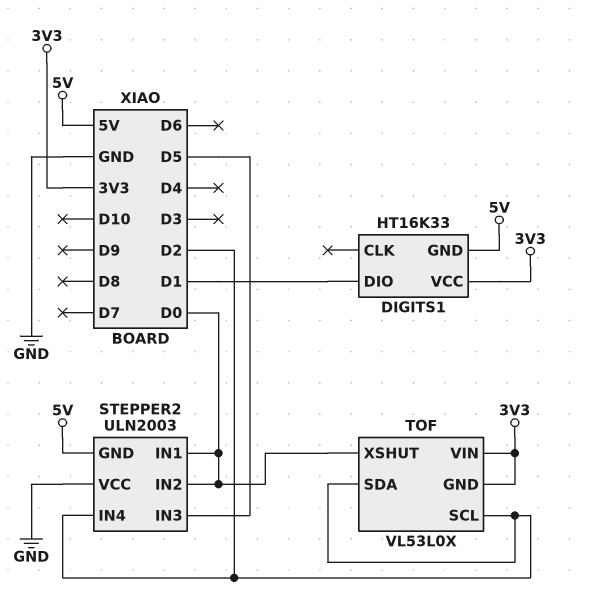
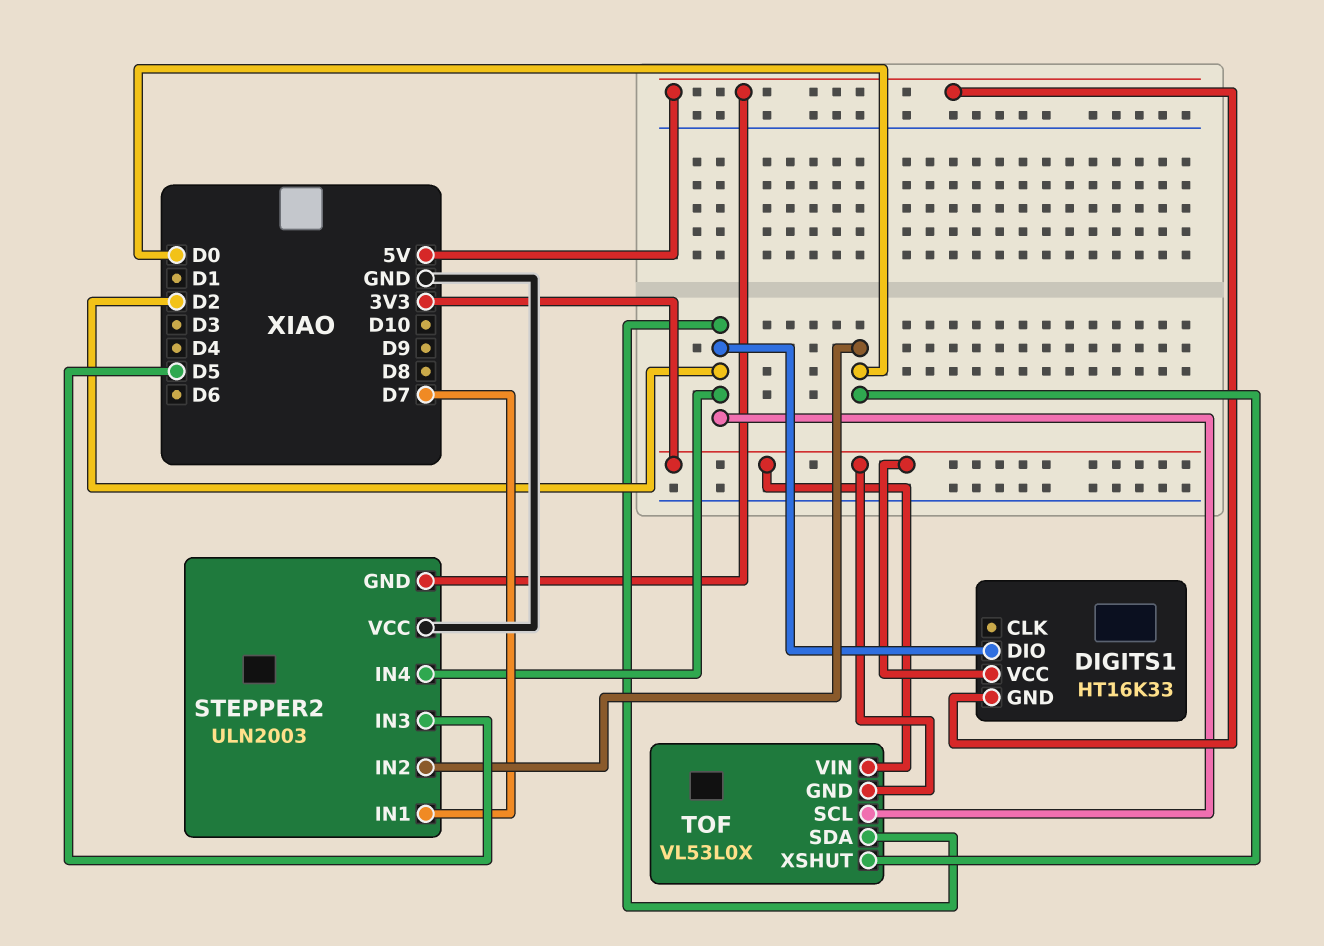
DIGITS1 pin DIO: D1 -> D2
STEPPER2 pin IN1: D0 -> D7

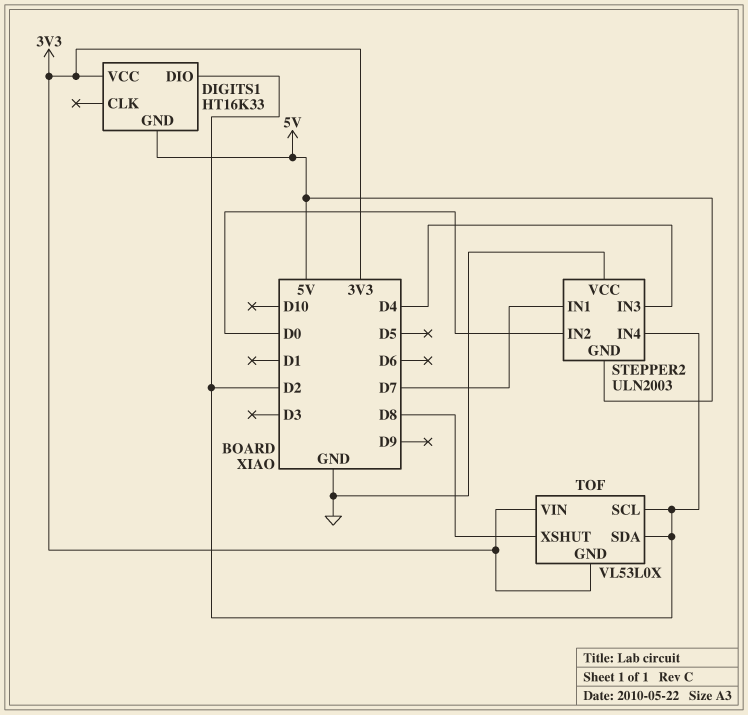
STEPPER2 pin IN3: D5 -> D4
TOF pin XSHUT: D0 -> D8

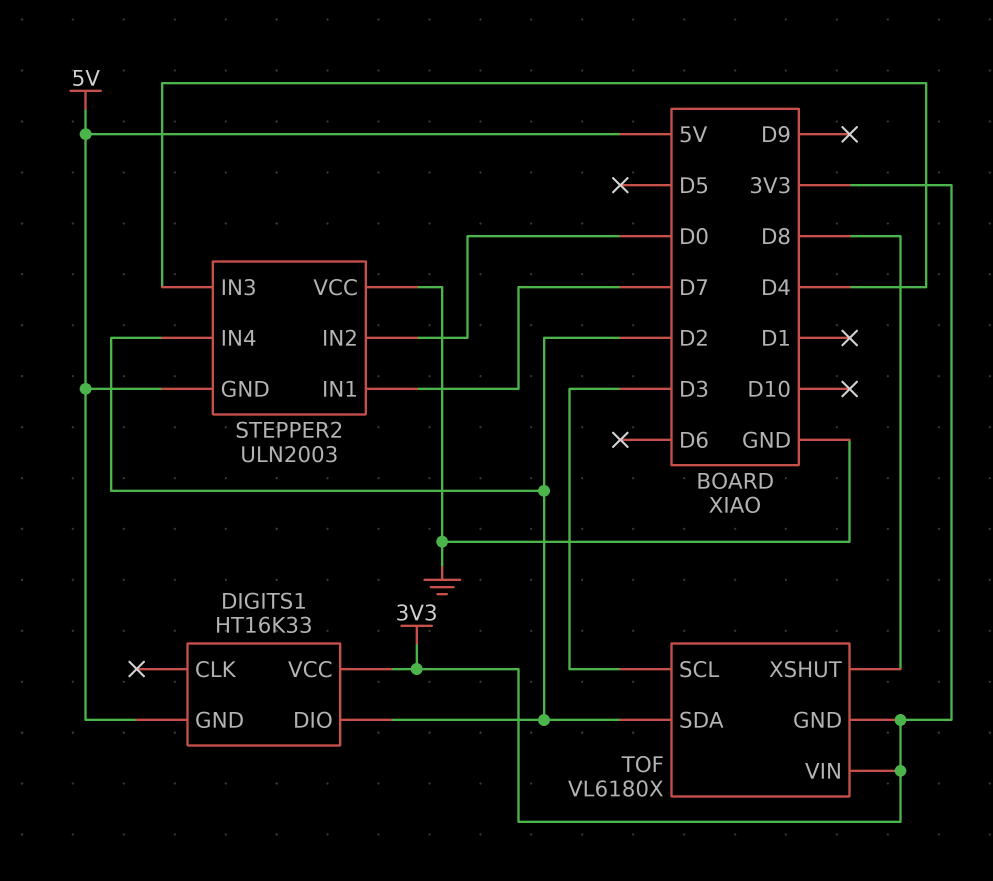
TOF: VL53L0X -> VL6180X
TOF pin SCL: D2 -> D3

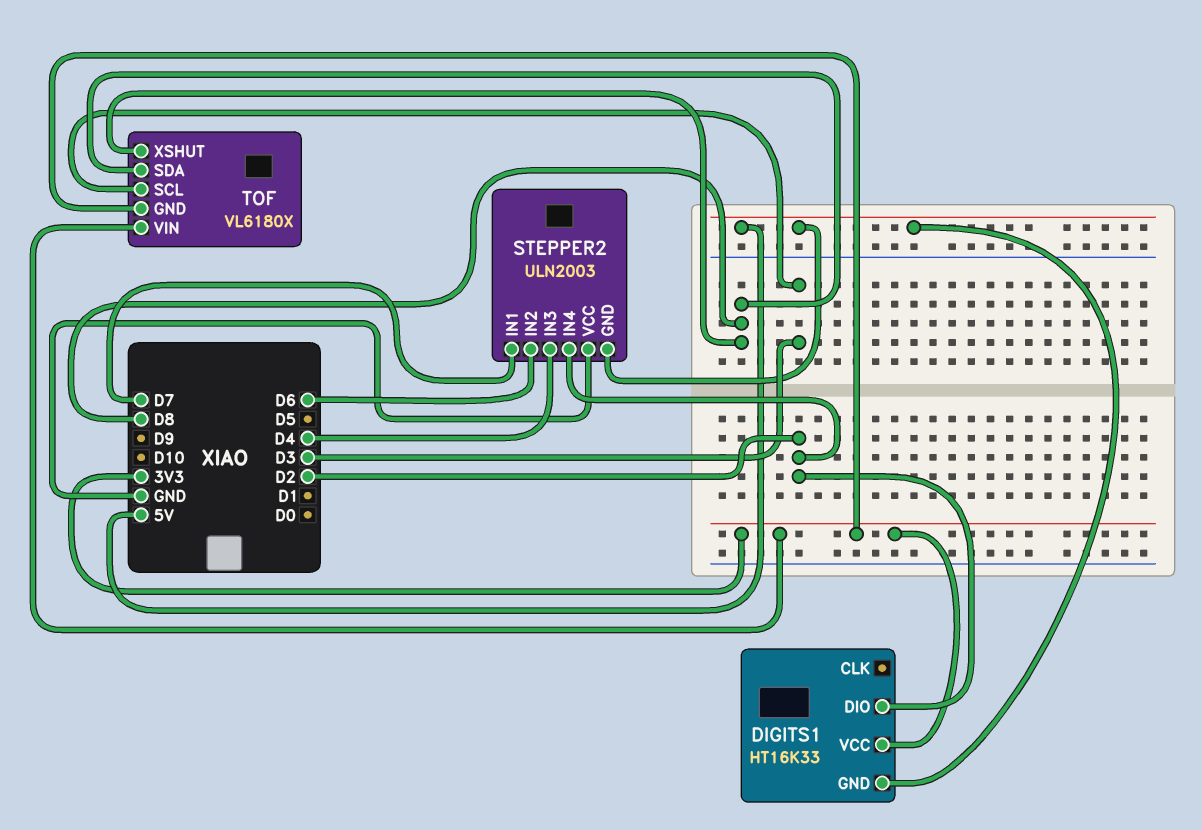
STEPPER2 pin IN2: D0 -> D6
TOF pin SDA: D2 -> D8

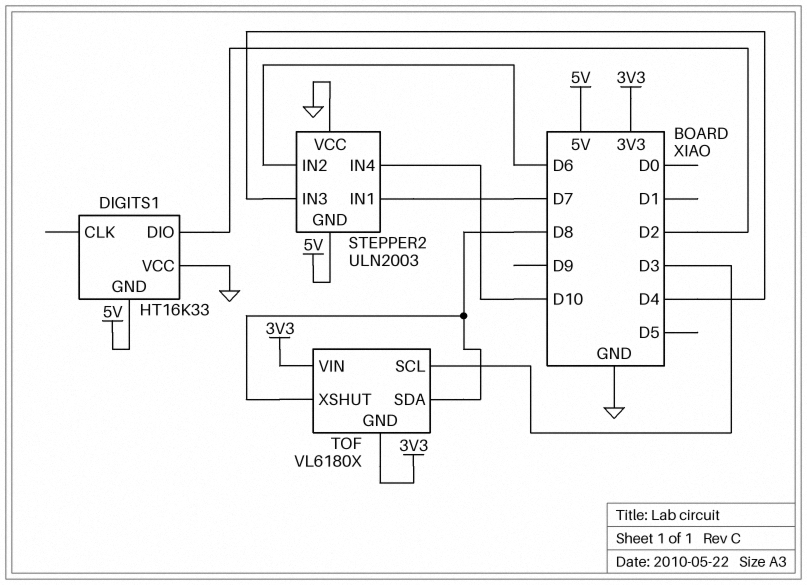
DIGITS1 pin VCC: 3V3 -> GND
STEPPER2 pin IN4: D2 -> D10

